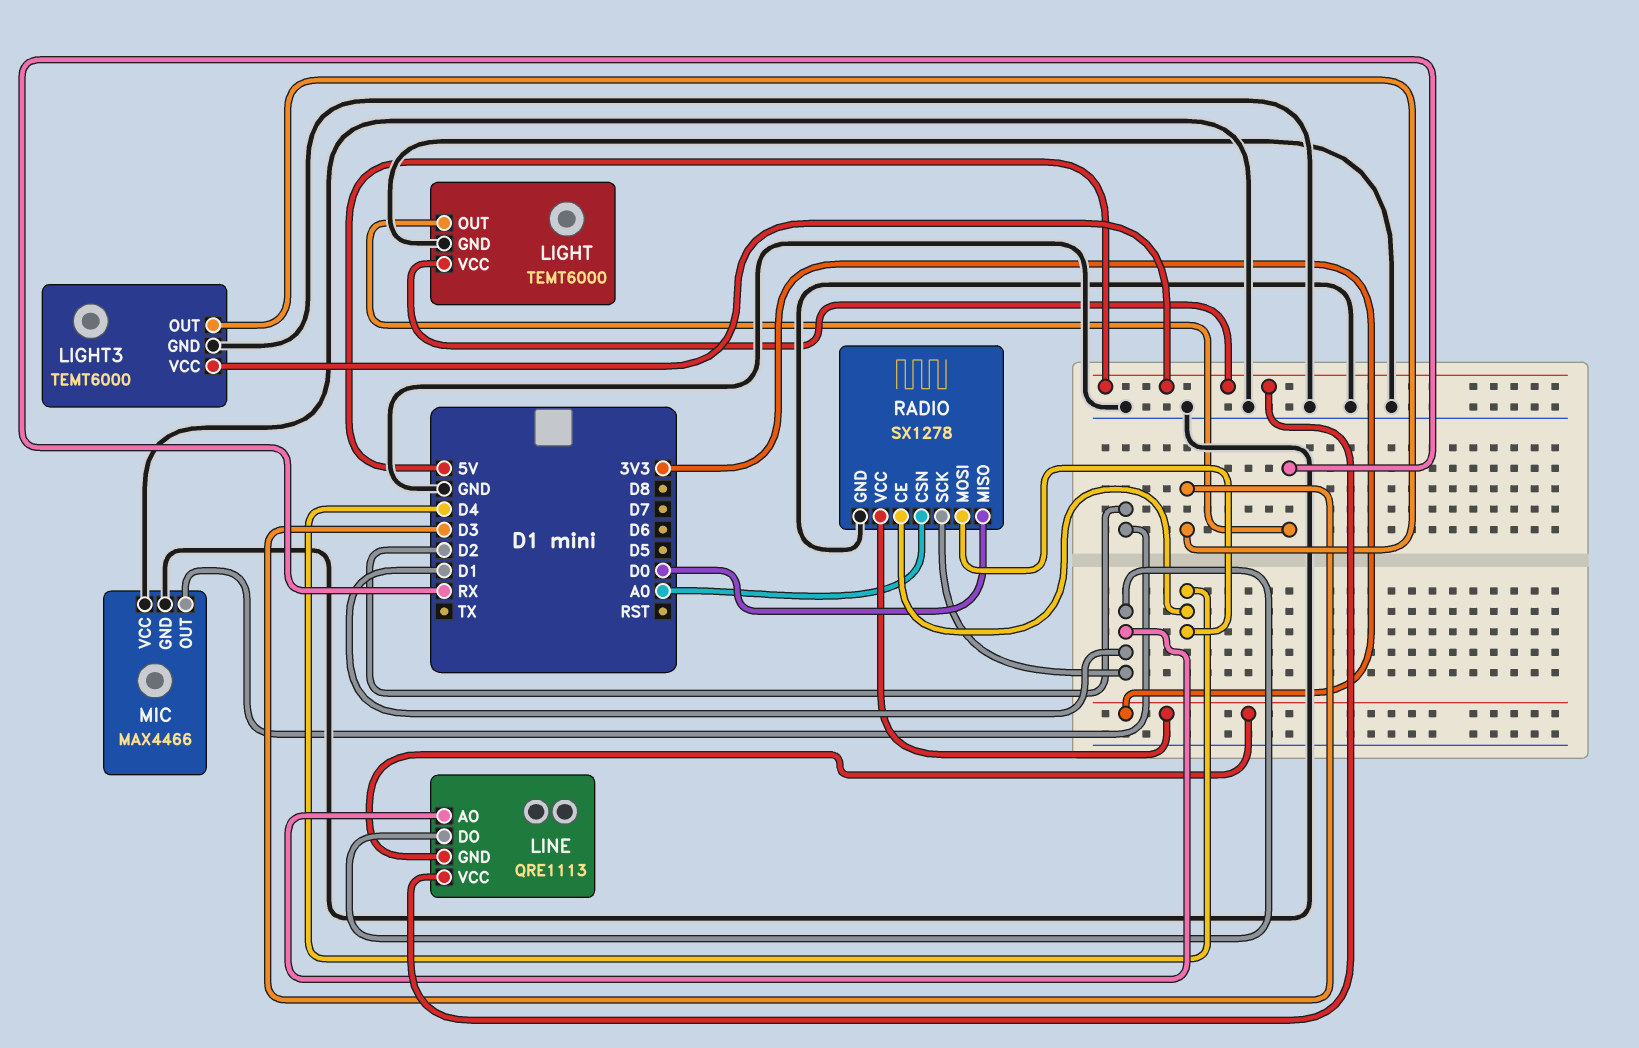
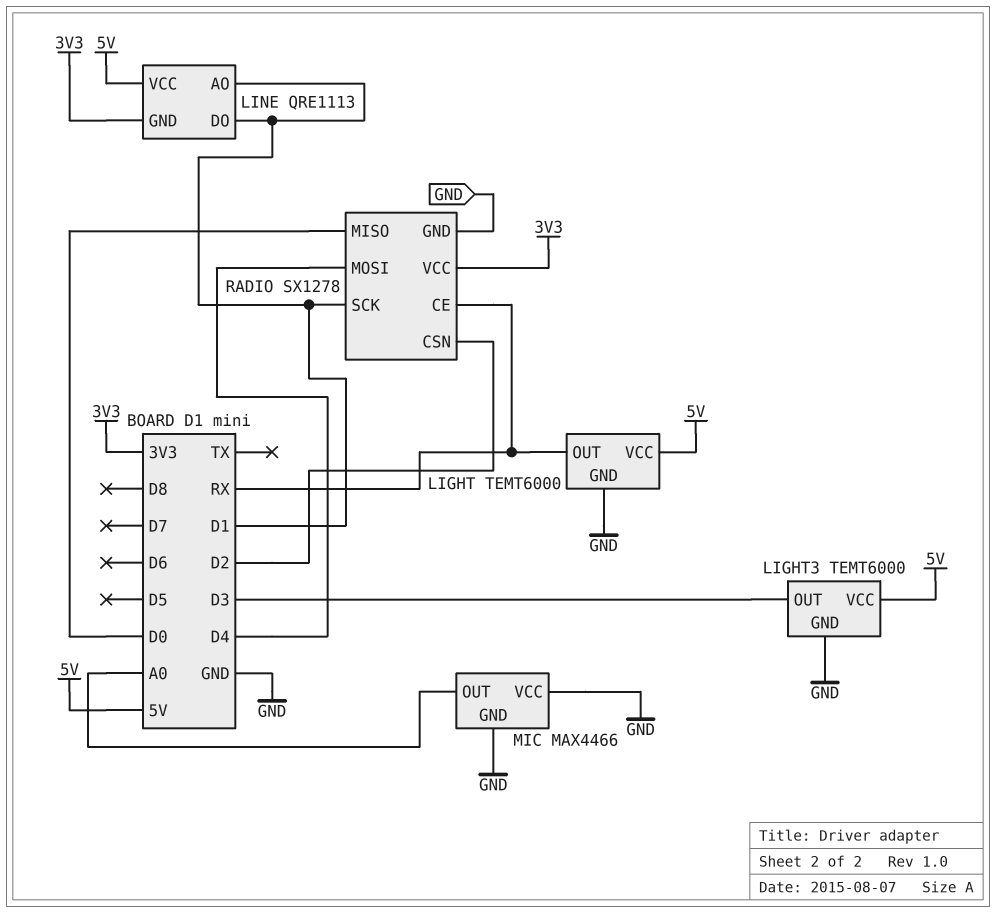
MIC pin OUT: D2 -> A0
RADIO pin CE: D4 -> RX
RADIO pin CSN: A0 -> D2

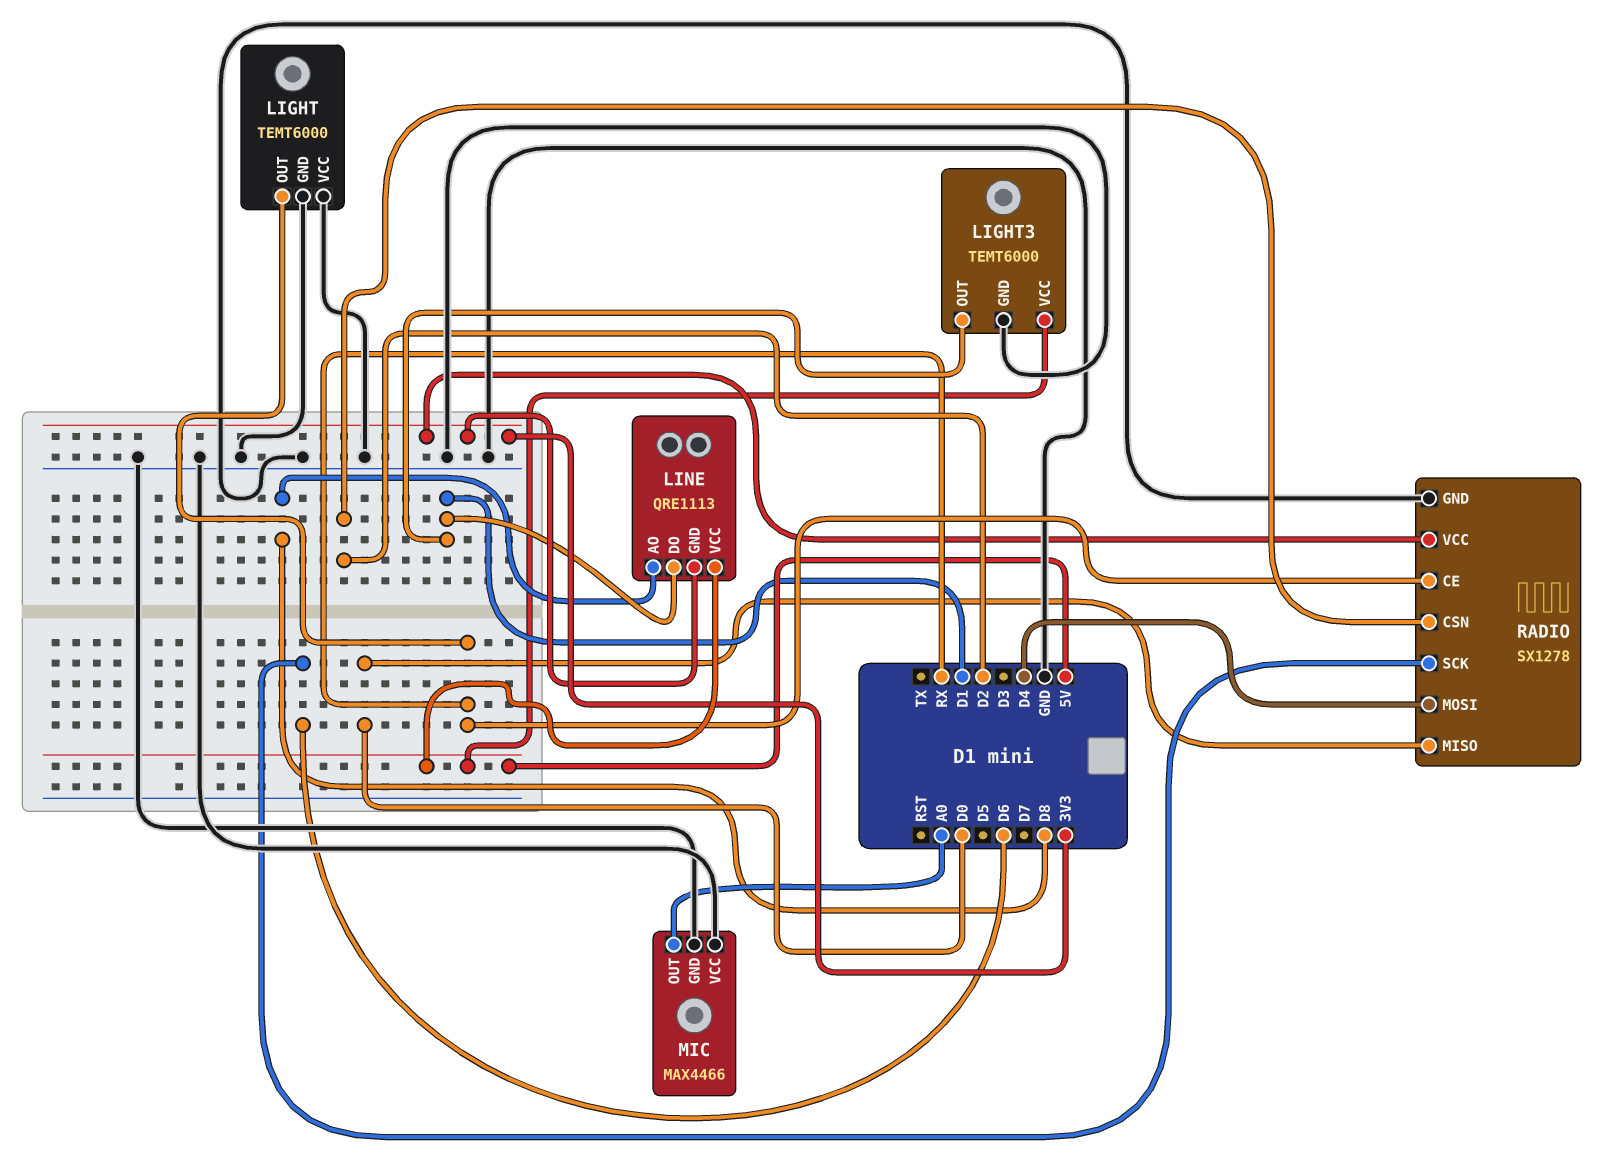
LIGHT pin VCC: 5V -> GND
LIGHT3 pin OUT: D3 -> D1
LINE pin AO: D1 -> D8
RADIO pin SCK: D1 -> D6

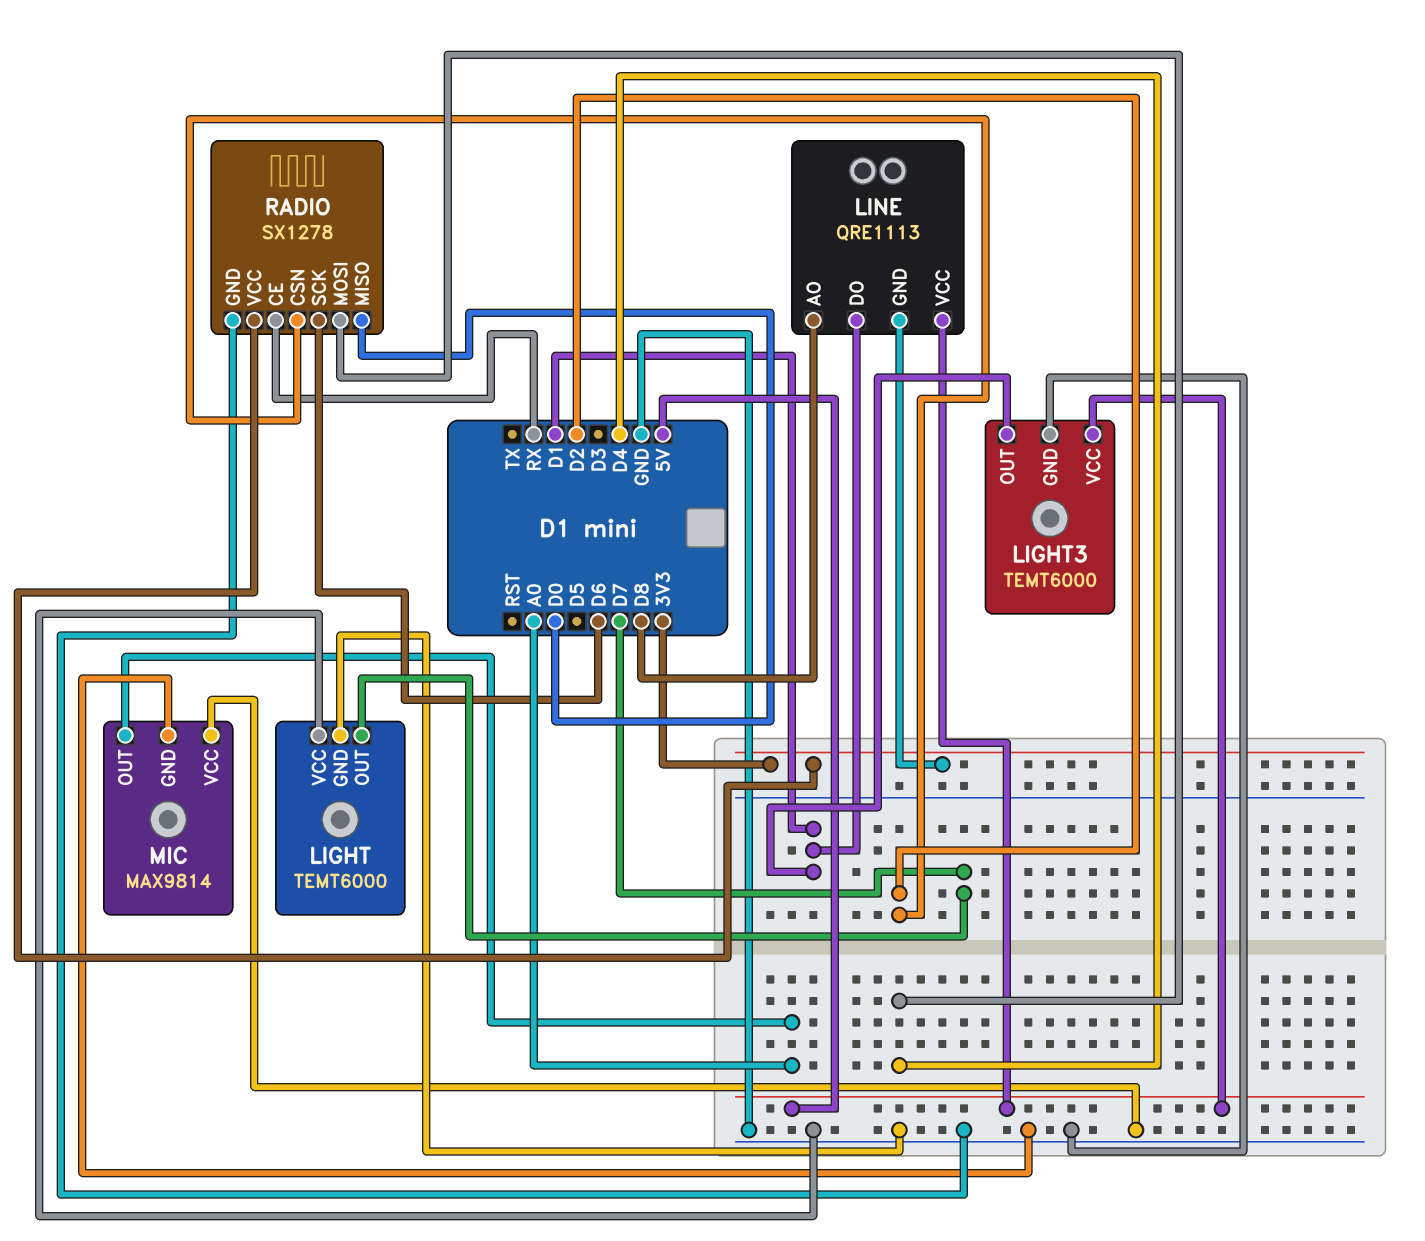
LIGHT pin OUT: RX -> D7
MIC: MAX4466 -> MAX9814

